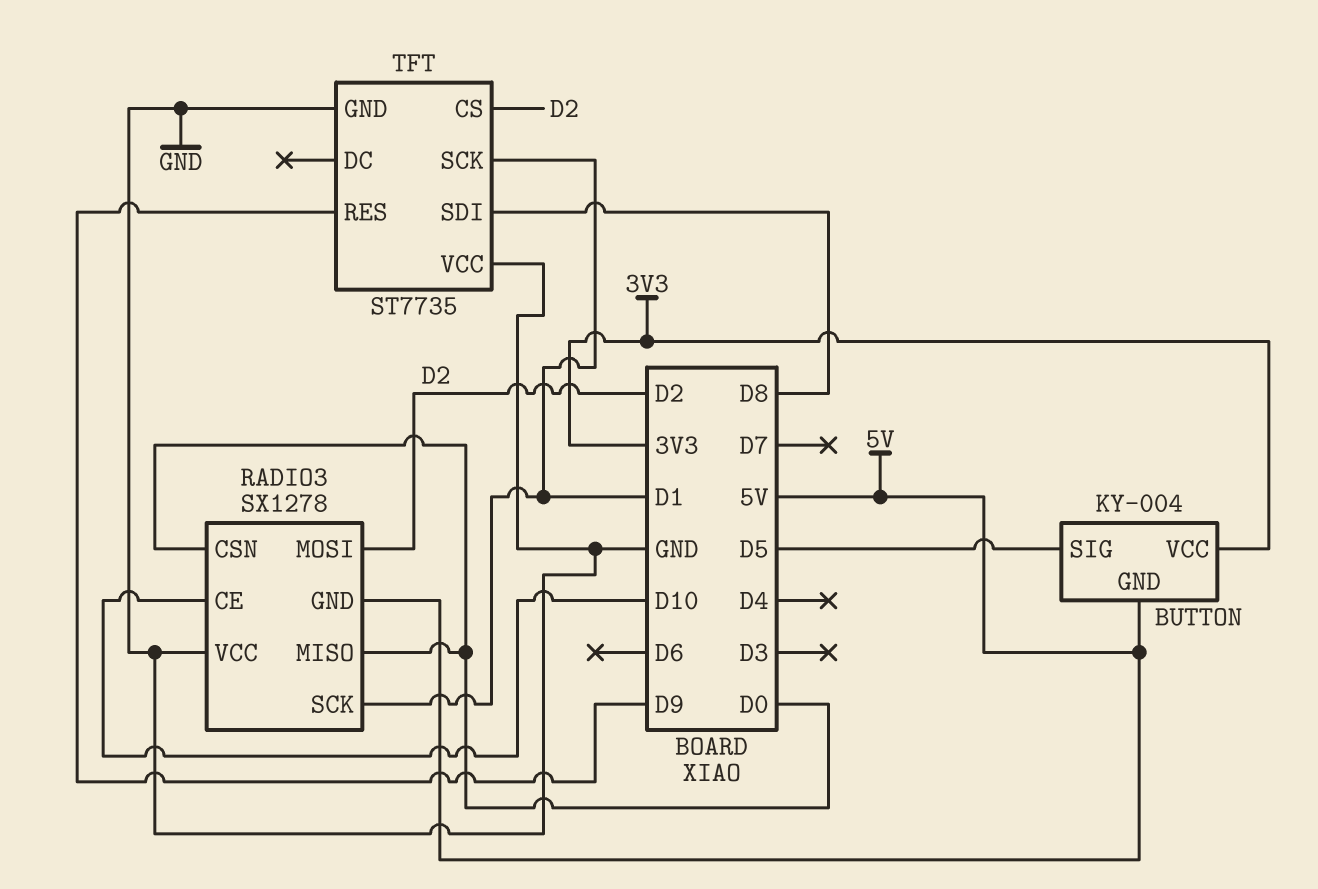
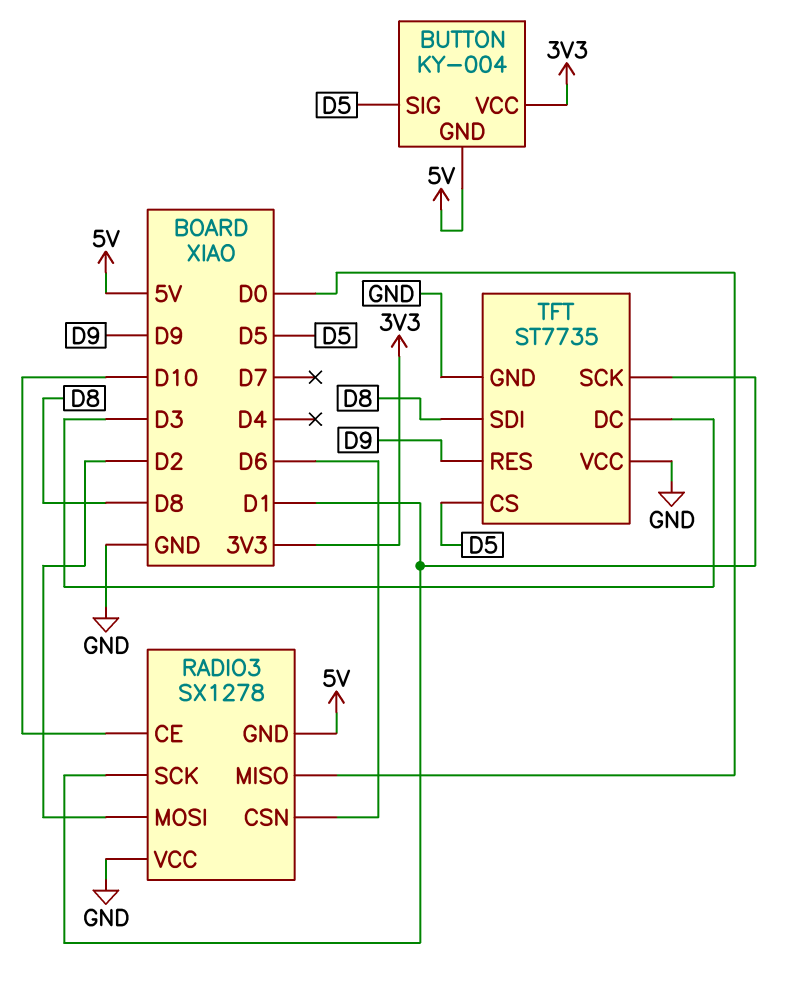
RADIO3 pin CSN: D0 -> D6
TFT pin CS: D2 -> D5
TFT pin DC: none -> D3

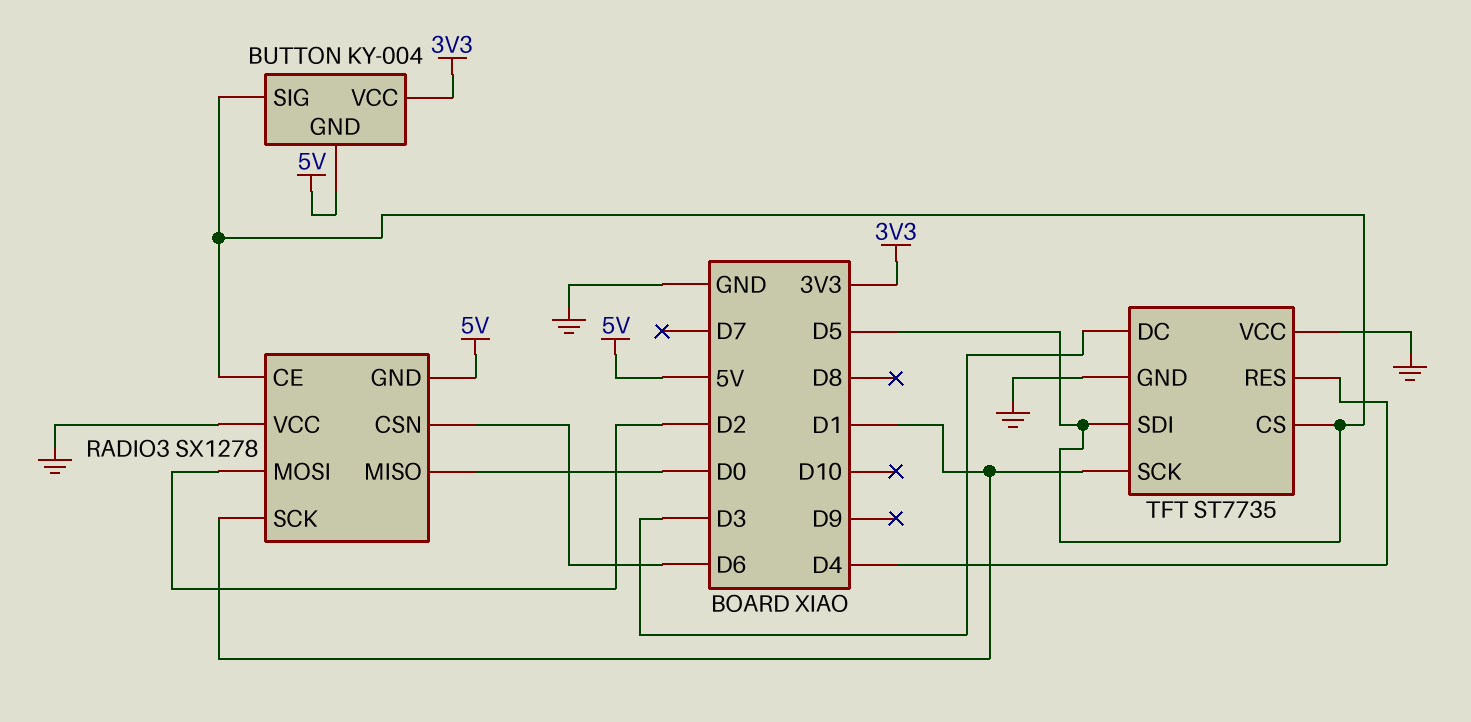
RADIO3 pin CE: D10 -> D5
TFT pin RES: D9 -> D4
TFT pin SDI: D8 -> D5

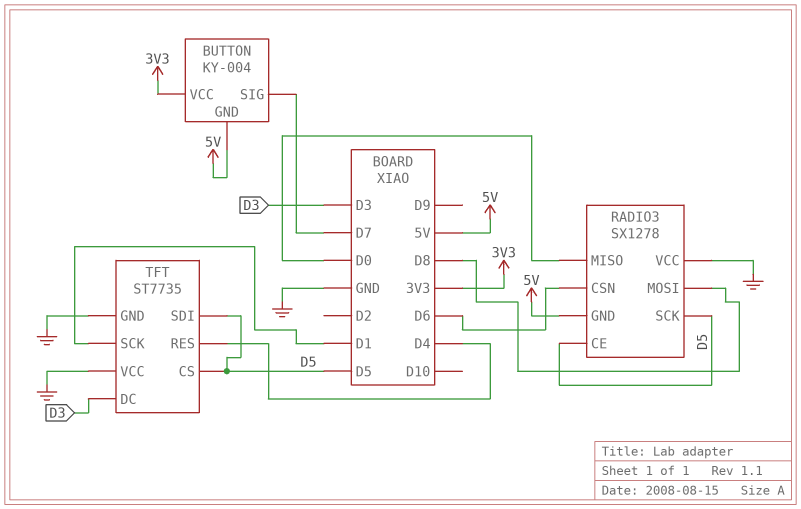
BUTTON pin SIG: D5 -> D7
RADIO3 pin MOSI: D2 -> D8
RADIO3 pin SCK: D1 -> D5

